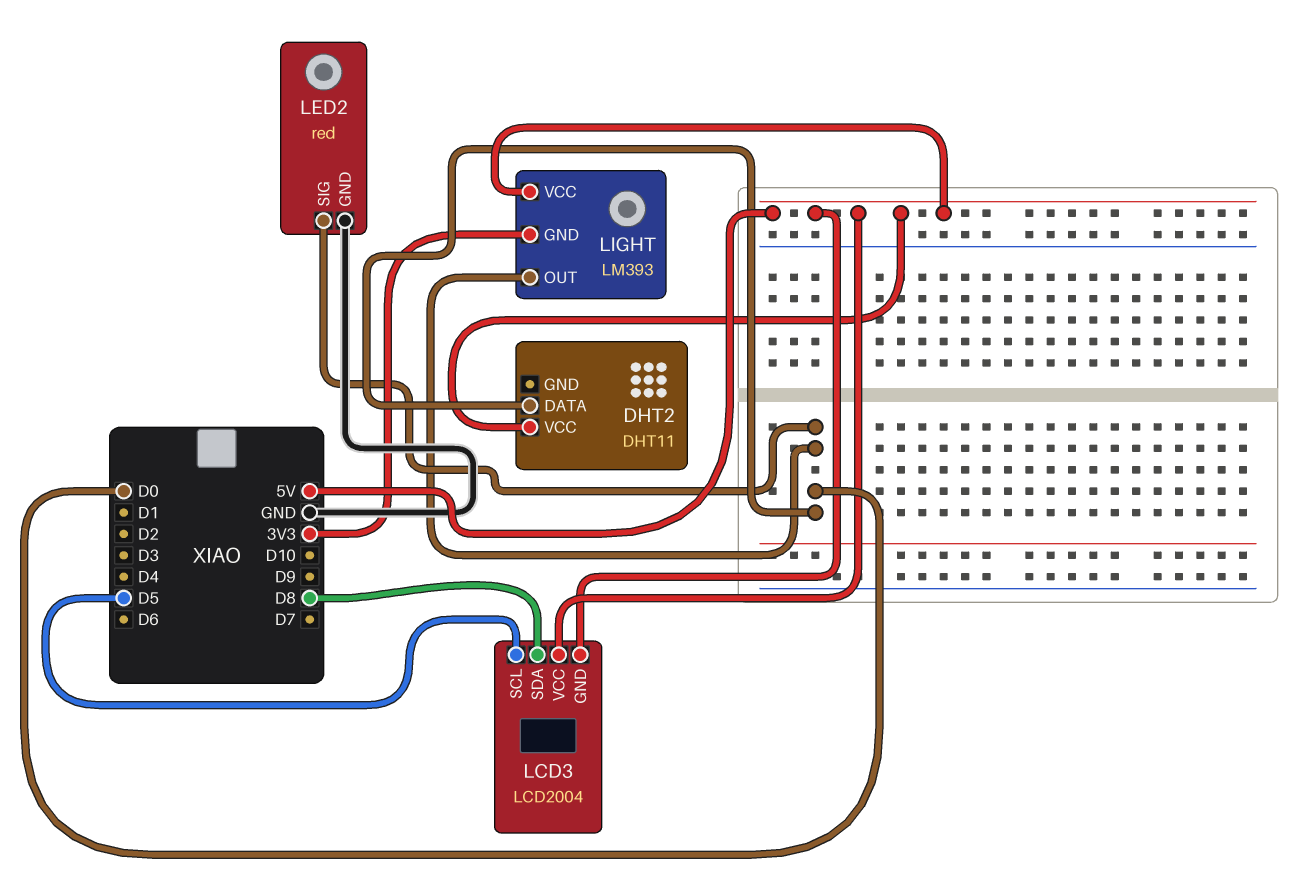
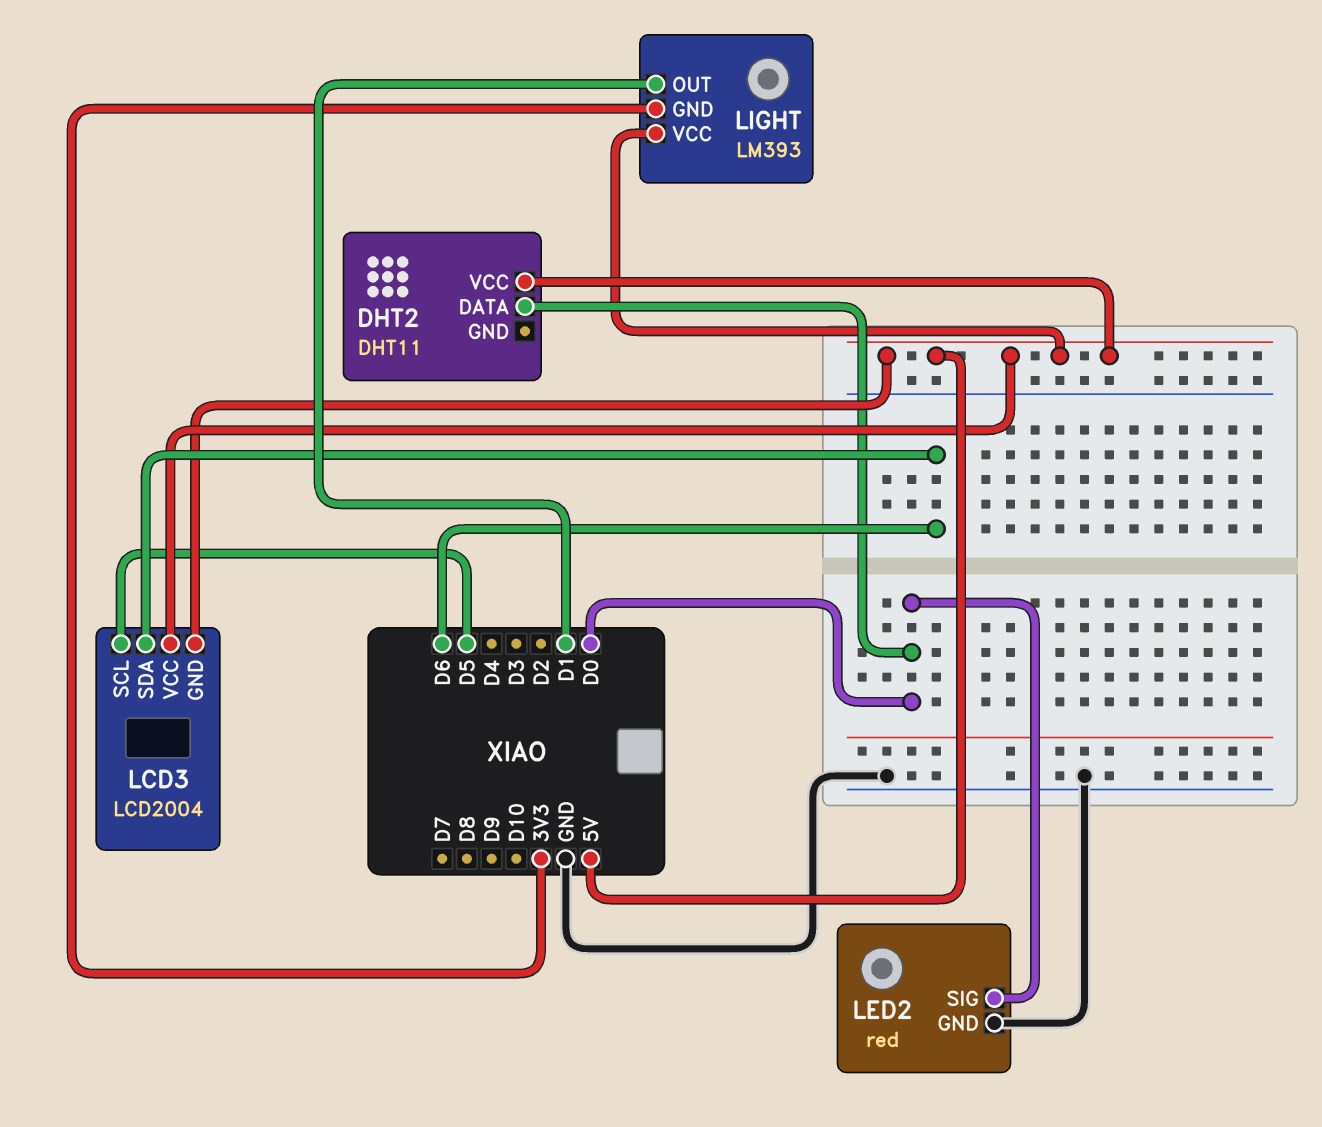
LCD3 pin SDA: D8 -> D6
LIGHT pin OUT: D0 -> D1

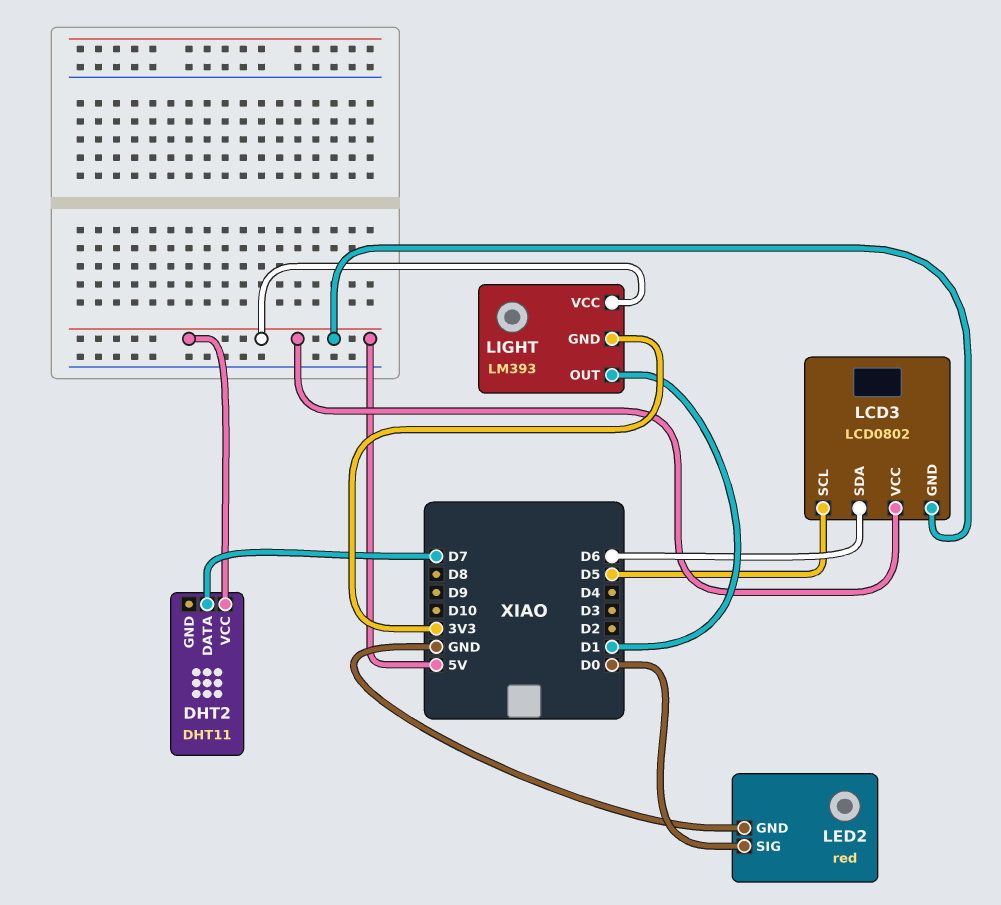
DHT2 pin DATA: D0 -> D7
LCD3: LCD2004 -> LCD0802

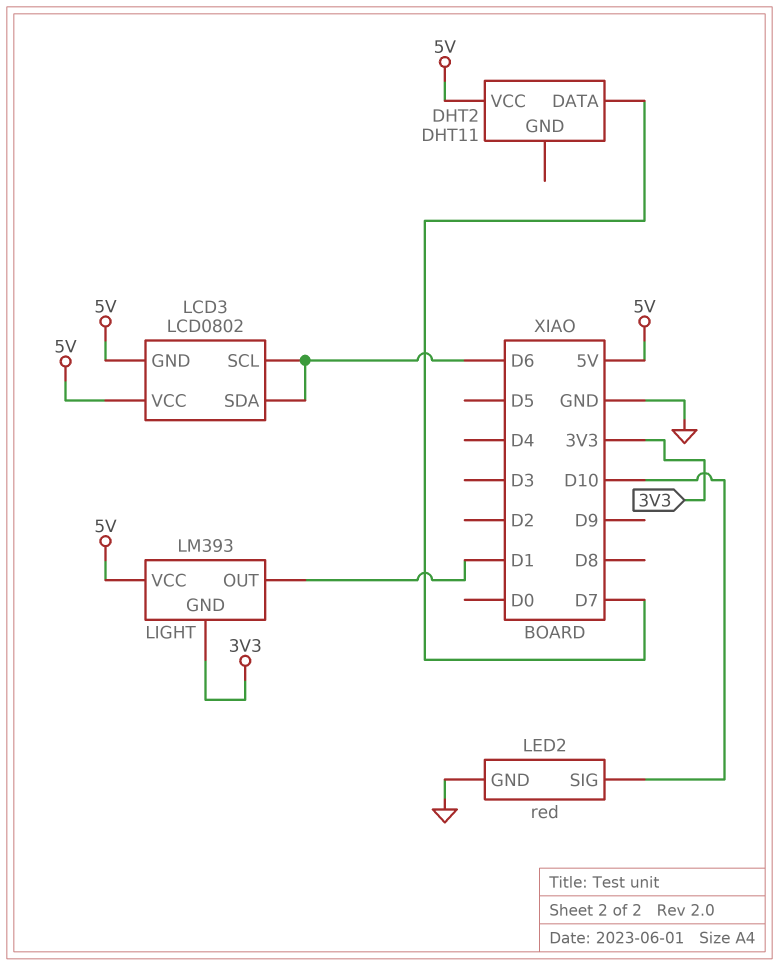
LCD3 pin SCL: D5 -> D6
LED2 pin SIG: D0 -> D10

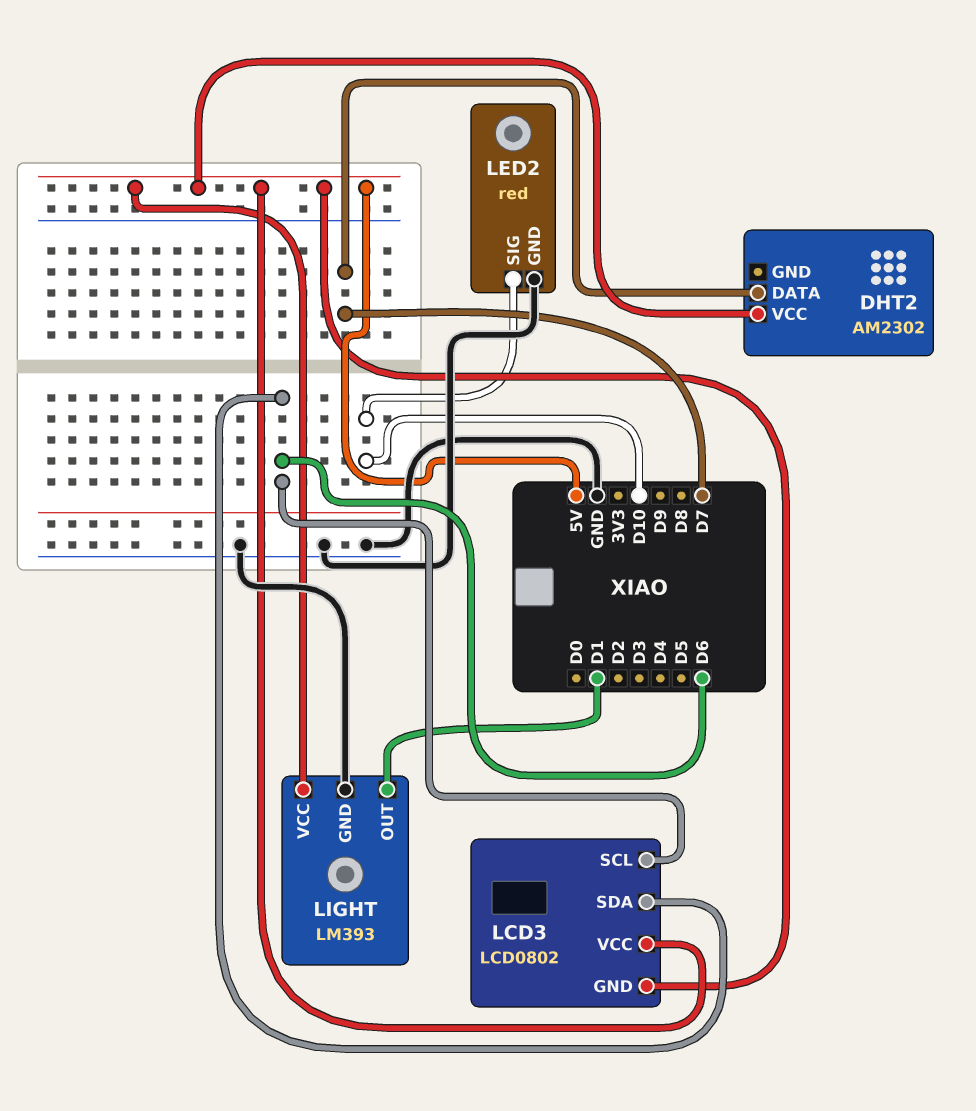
DHT2: DHT11 -> AM2302
LIGHT pin GND: 3V3 -> GND

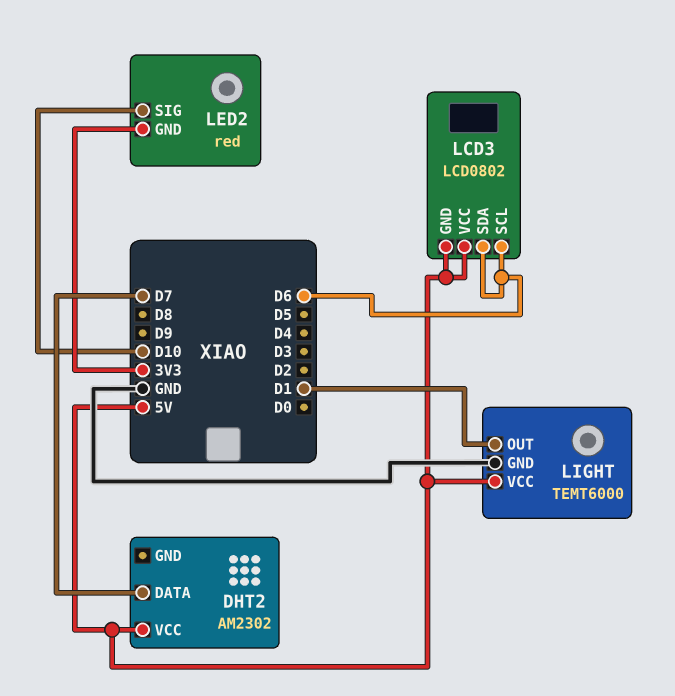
LED2 pin GND: GND -> 3V3
LIGHT: LM393 -> TEMT6000

